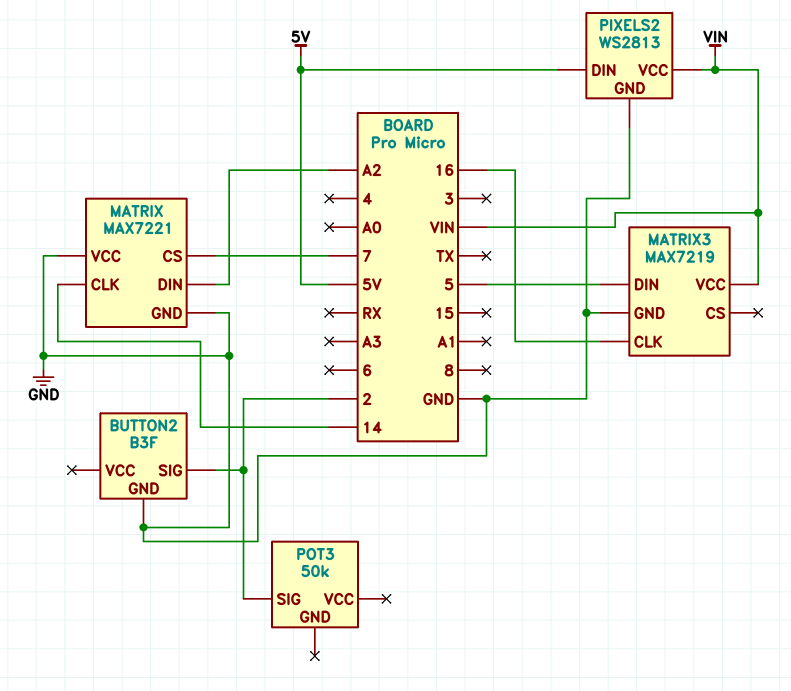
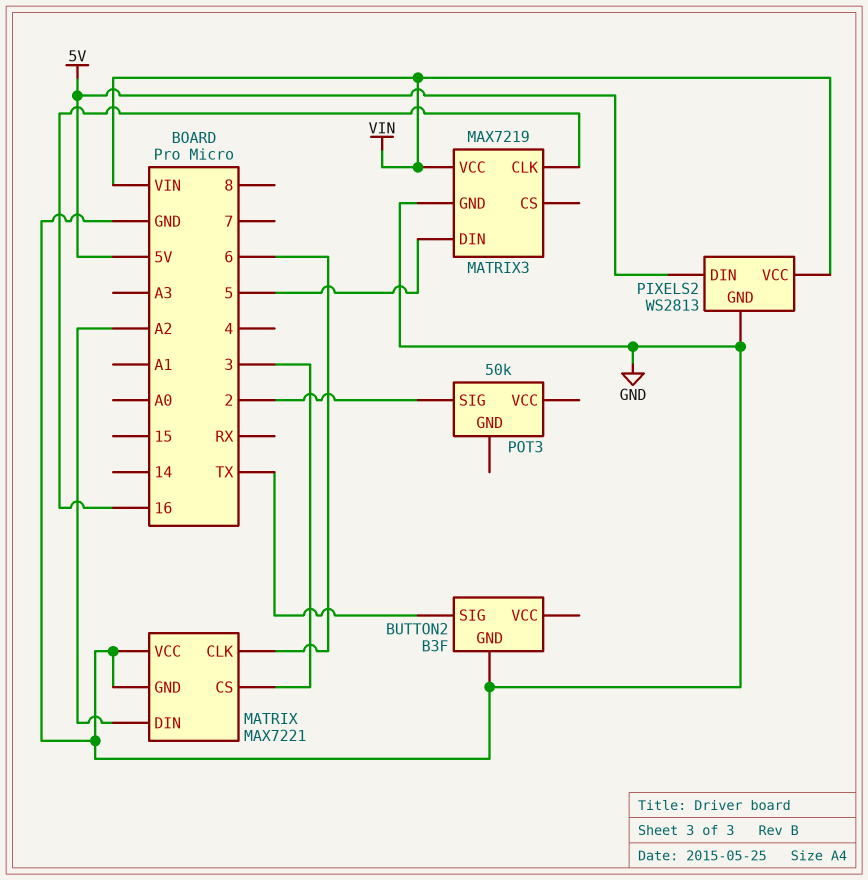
BUTTON2 pin SIG: 2 -> TX
MATRIX pin CLK: 14 -> 6
MATRIX pin CS: 7 -> 3

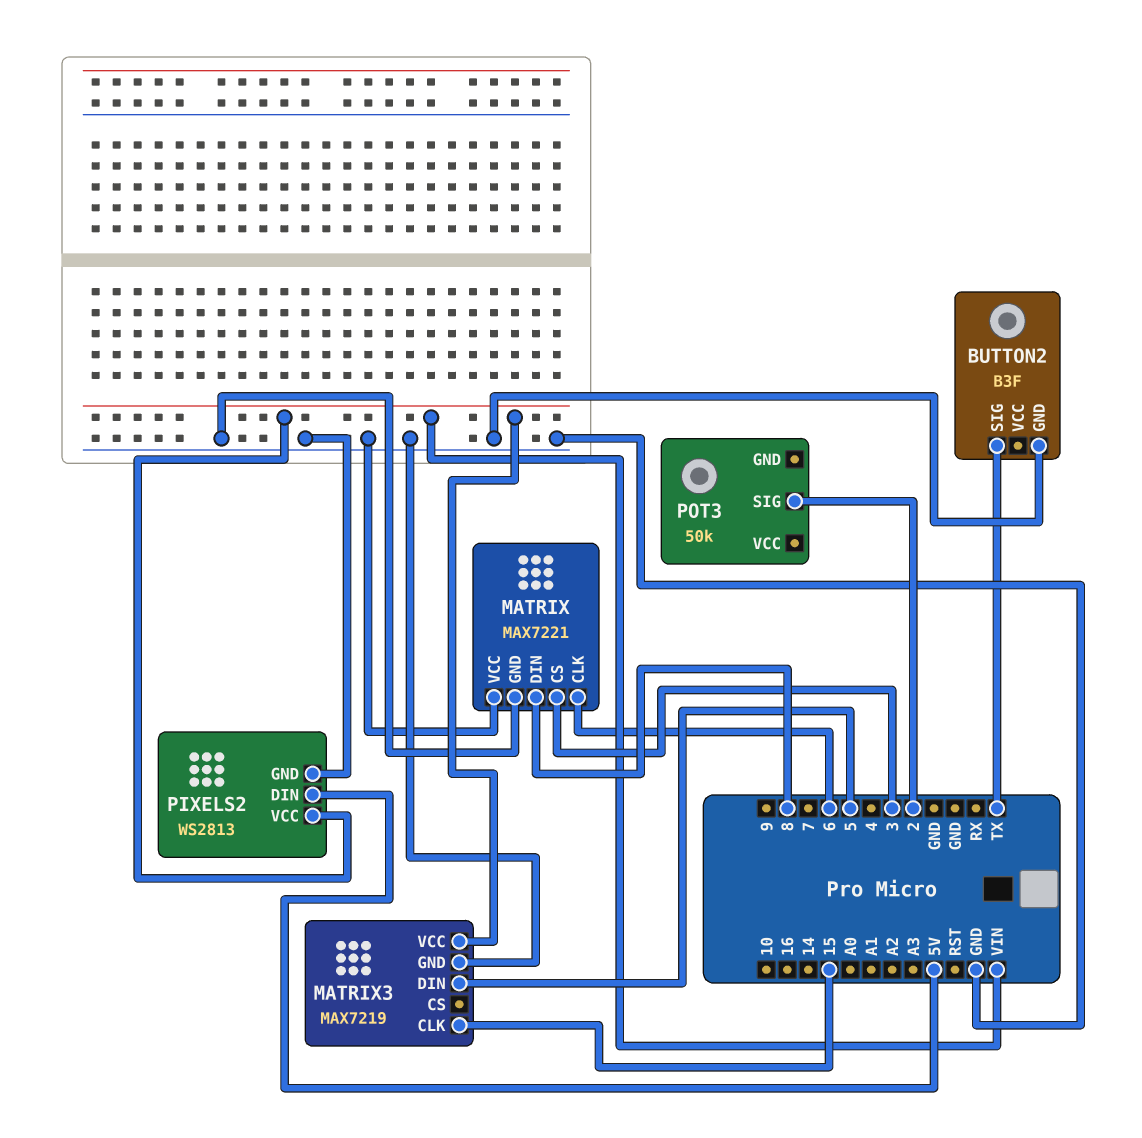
MATRIX pin DIN: A2 -> 8
MATRIX3 pin CLK: 16 -> 15

